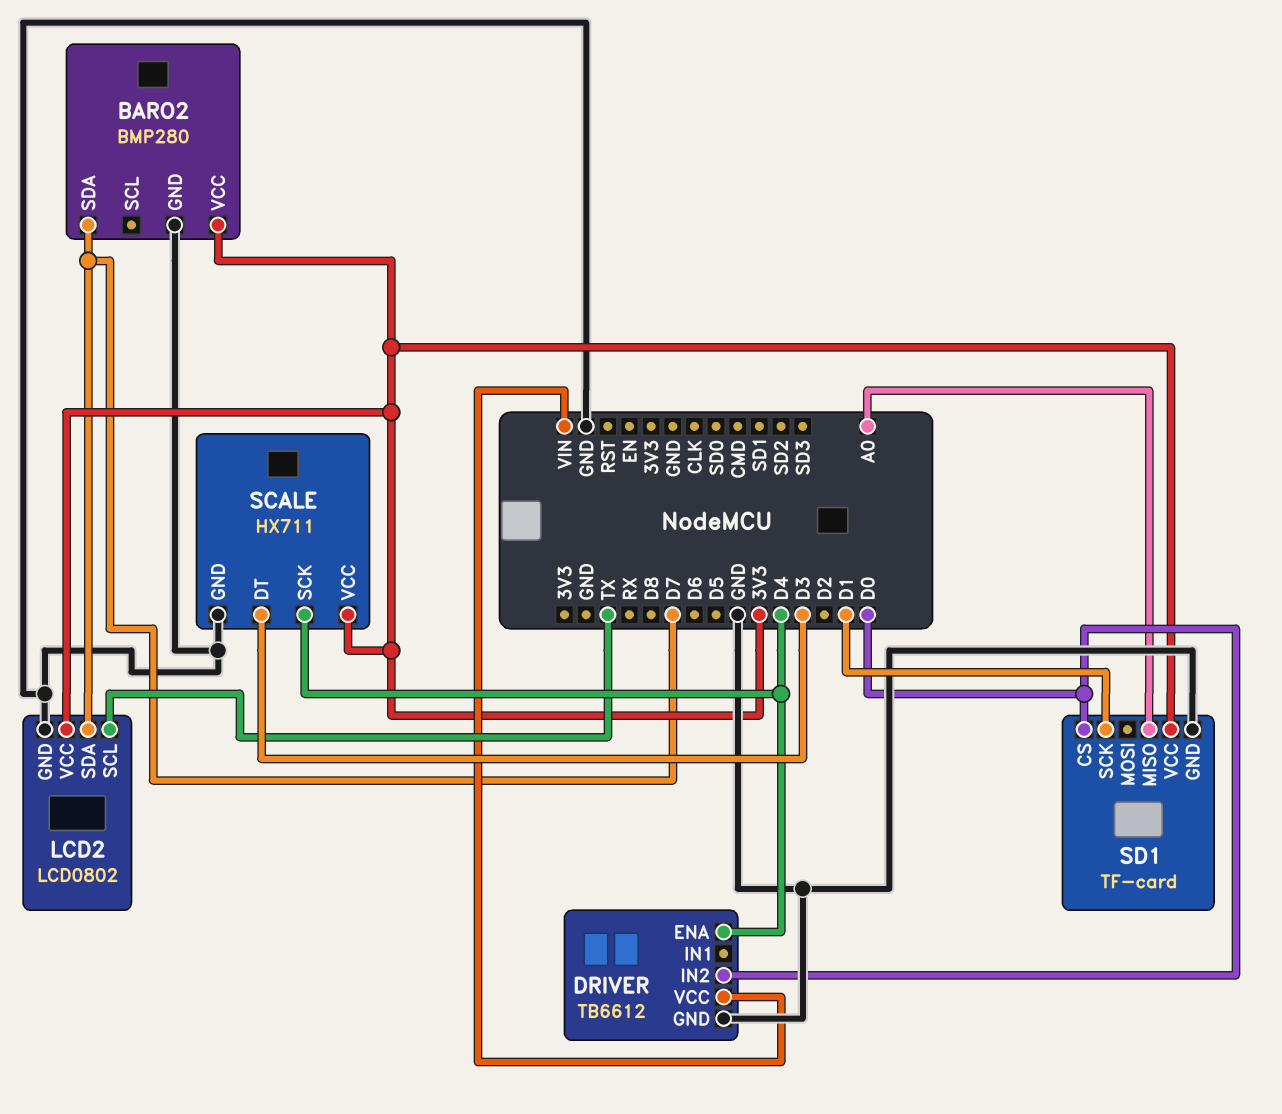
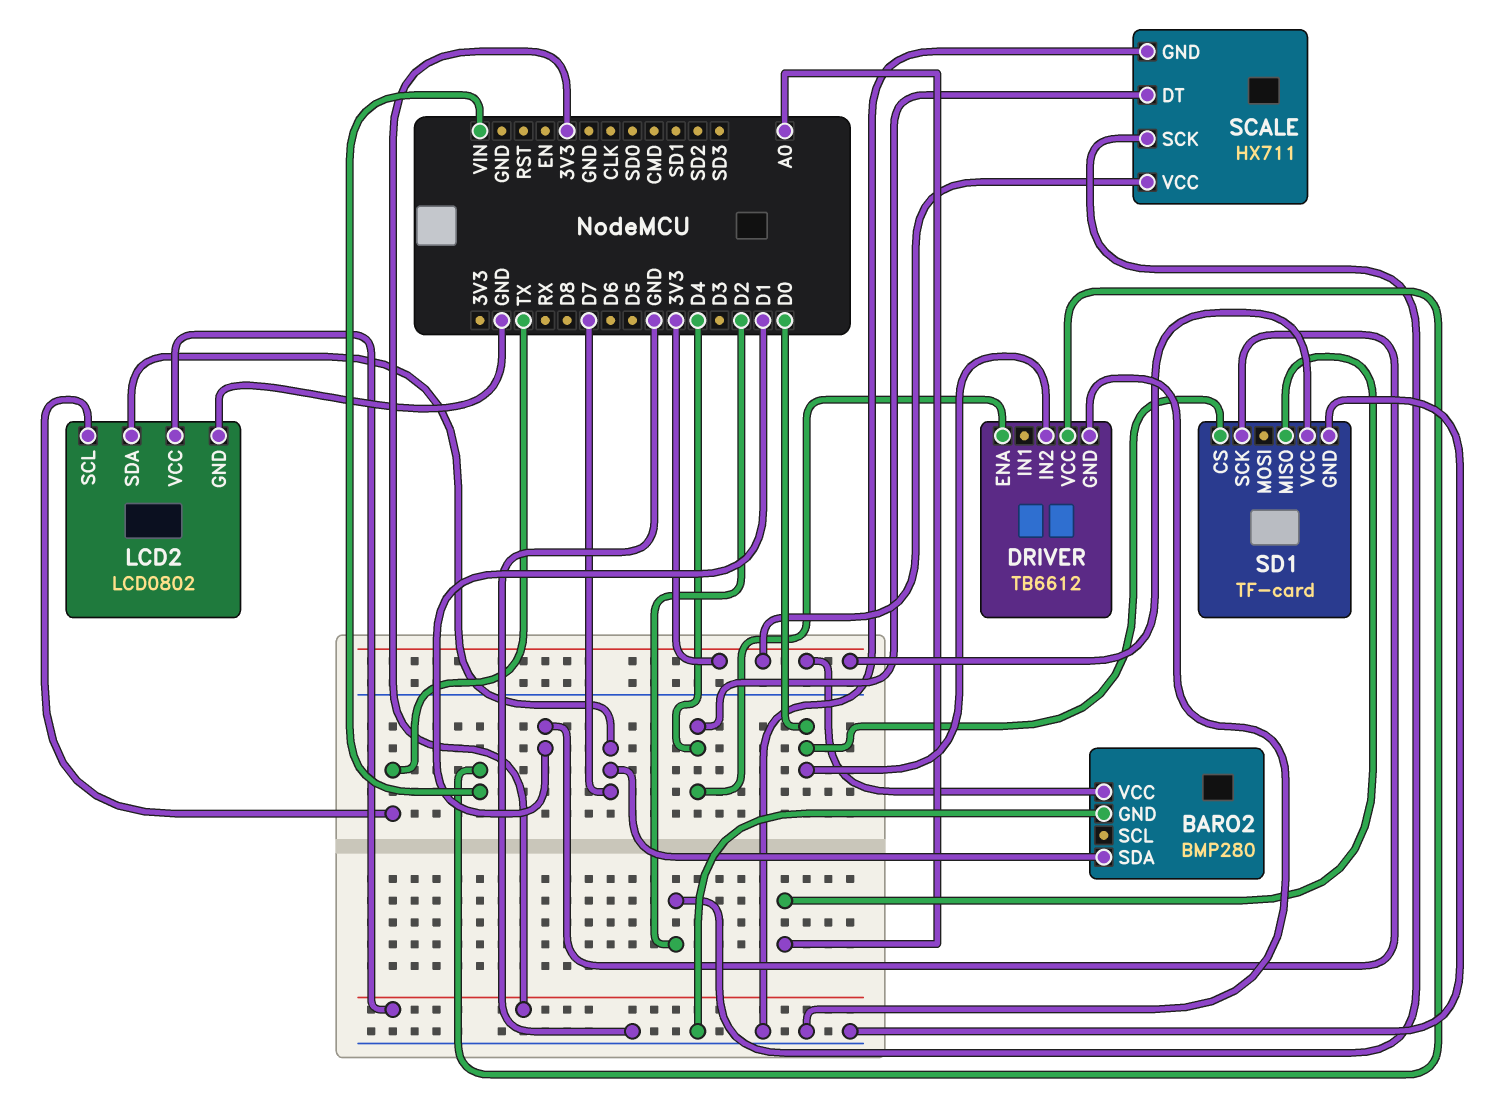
SCALE pin DT: D3 -> D4
SCALE pin SCK: D4 -> D2

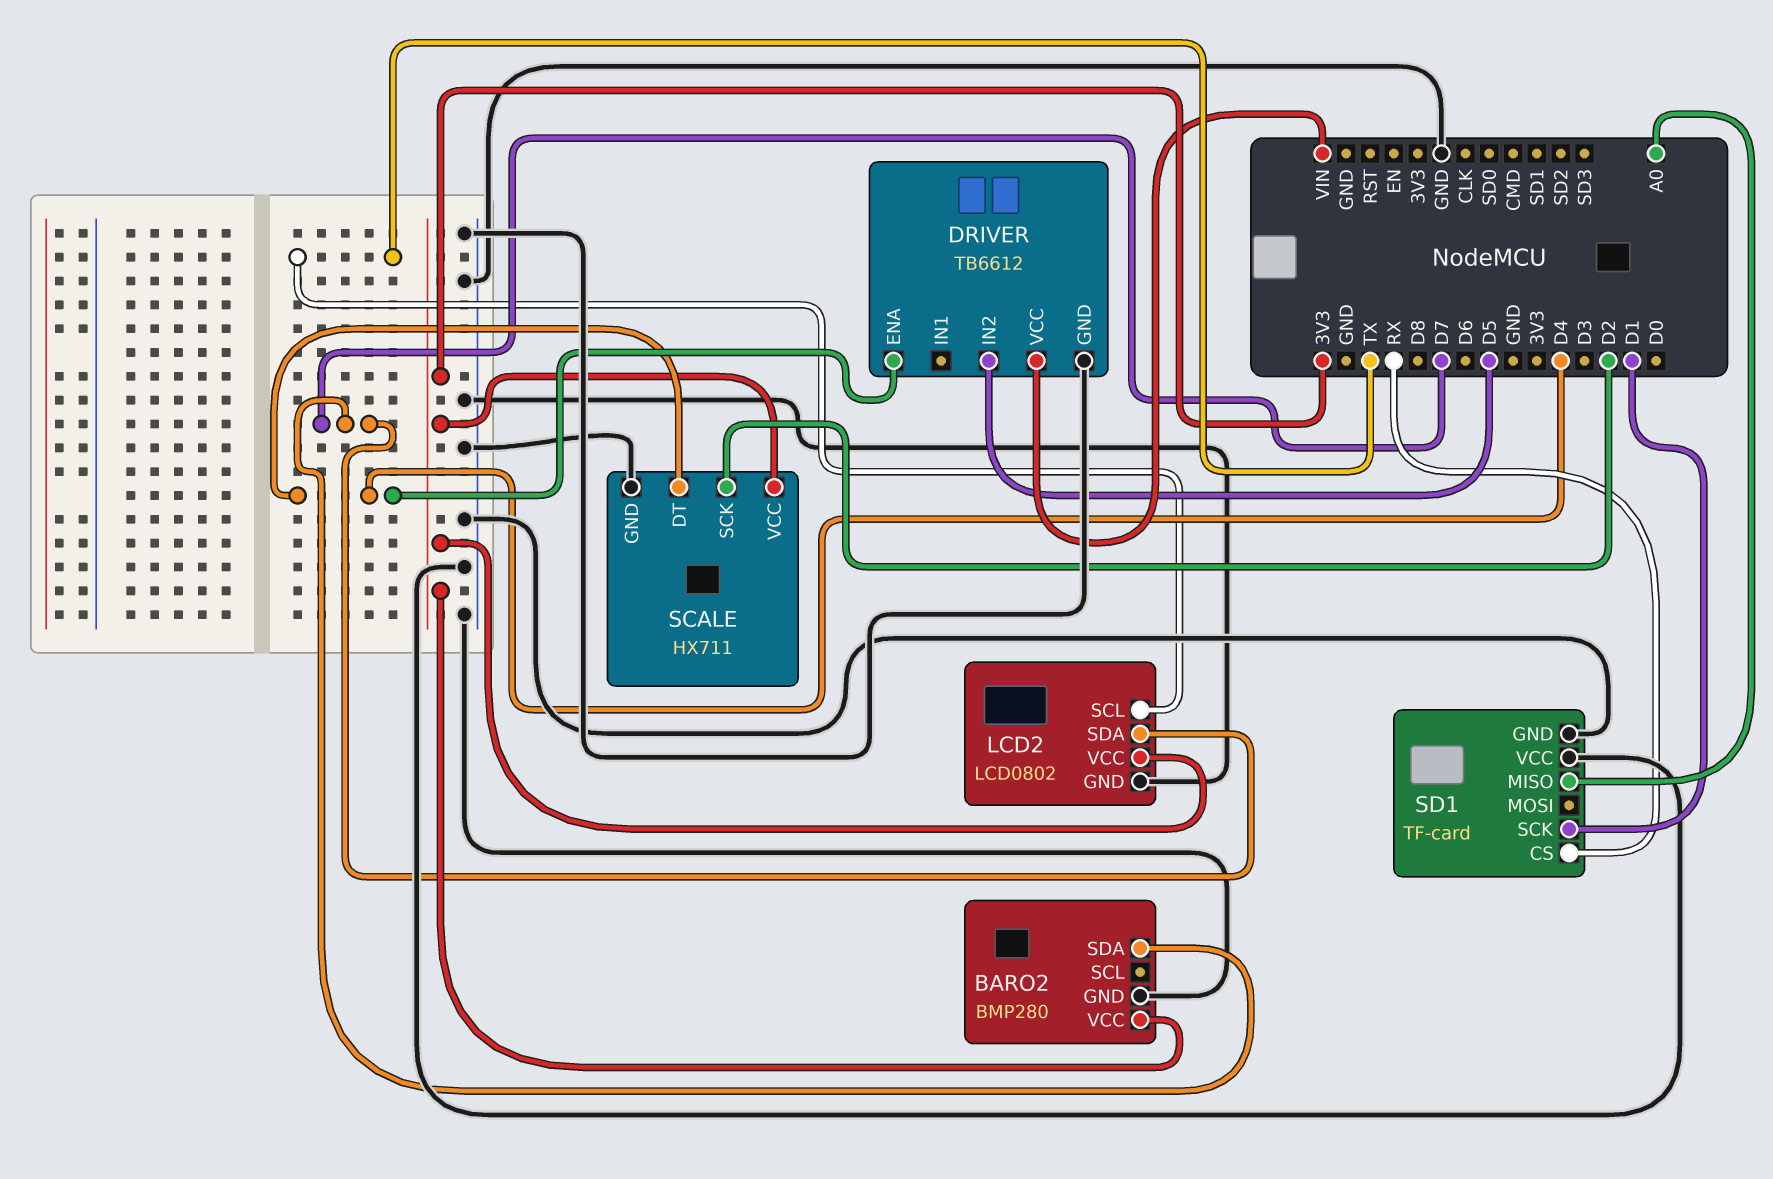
DRIVER pin IN2: D0 -> D5
SD1 pin CS: D0 -> RX
SD1 pin VCC: 3V3 -> GND

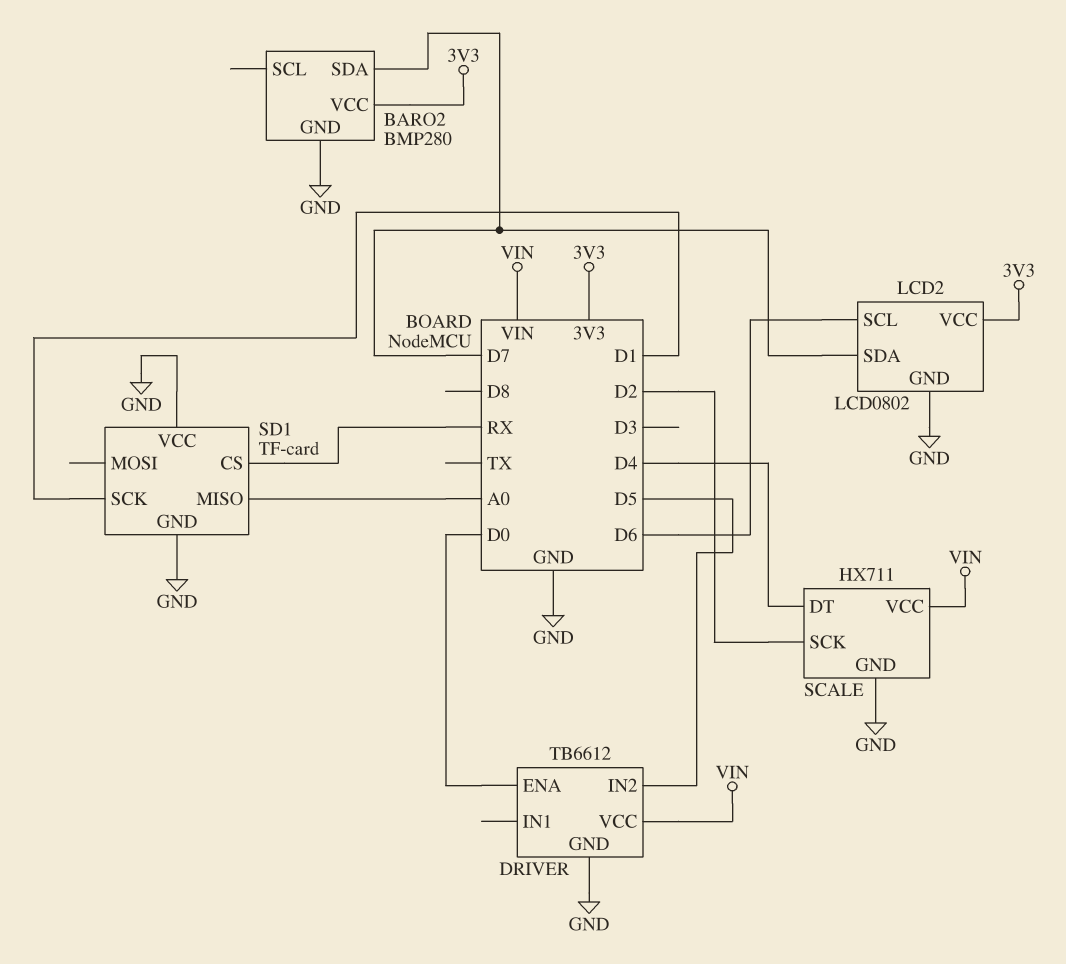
DRIVER pin ENA: D4 -> D0
LCD2 pin SCL: TX -> D6
SCALE pin VCC: 3V3 -> VIN

